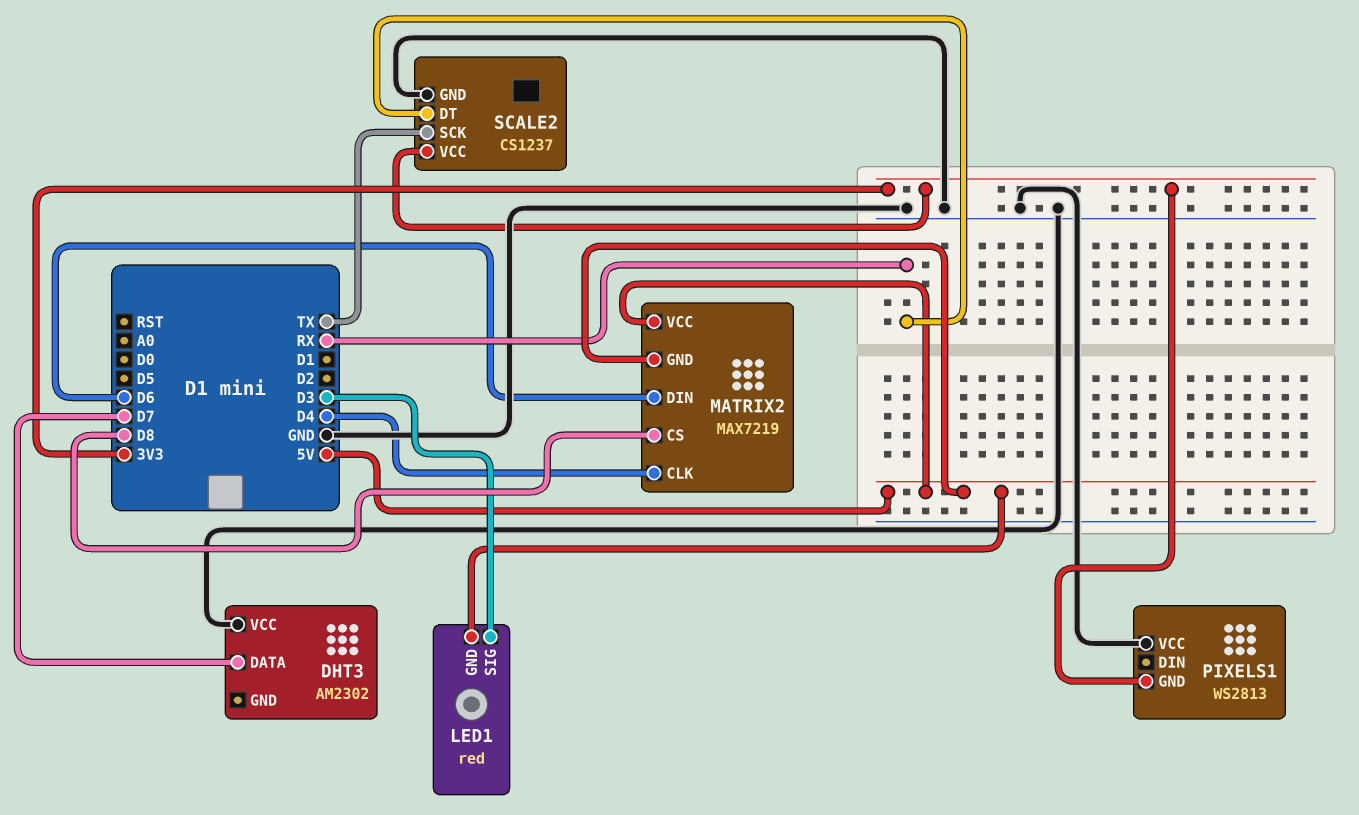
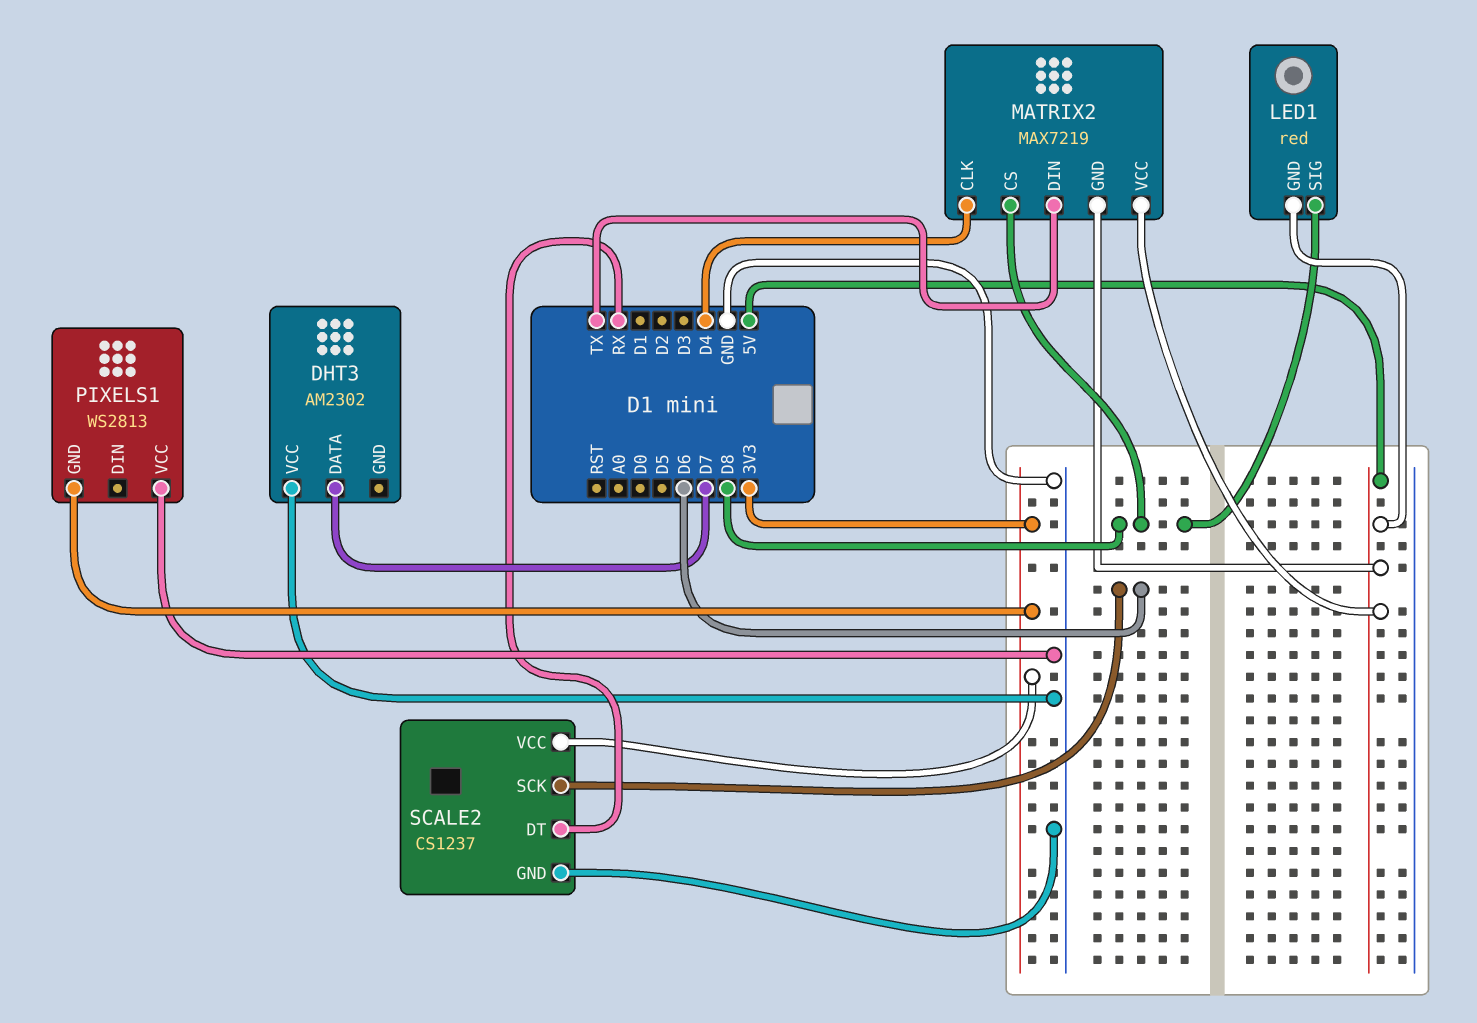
LED1 pin SIG: D3 -> D8
MATRIX2 pin DIN: D6 -> TX
SCALE2 pin SCK: TX -> D6

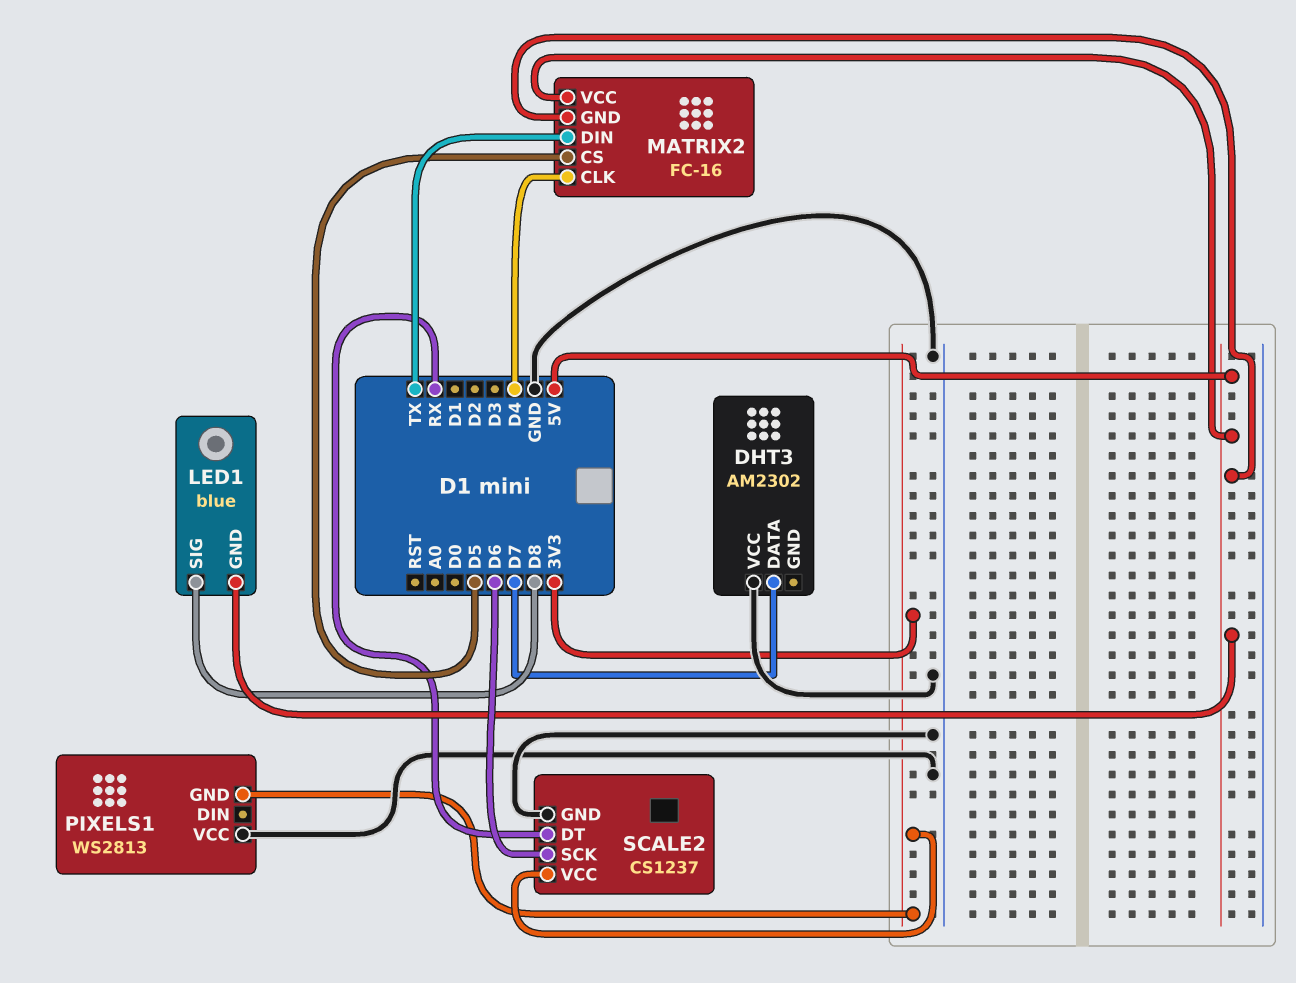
LED1: red -> blue
MATRIX2: MAX7219 -> FC-16
MATRIX2 pin CS: D8 -> D5

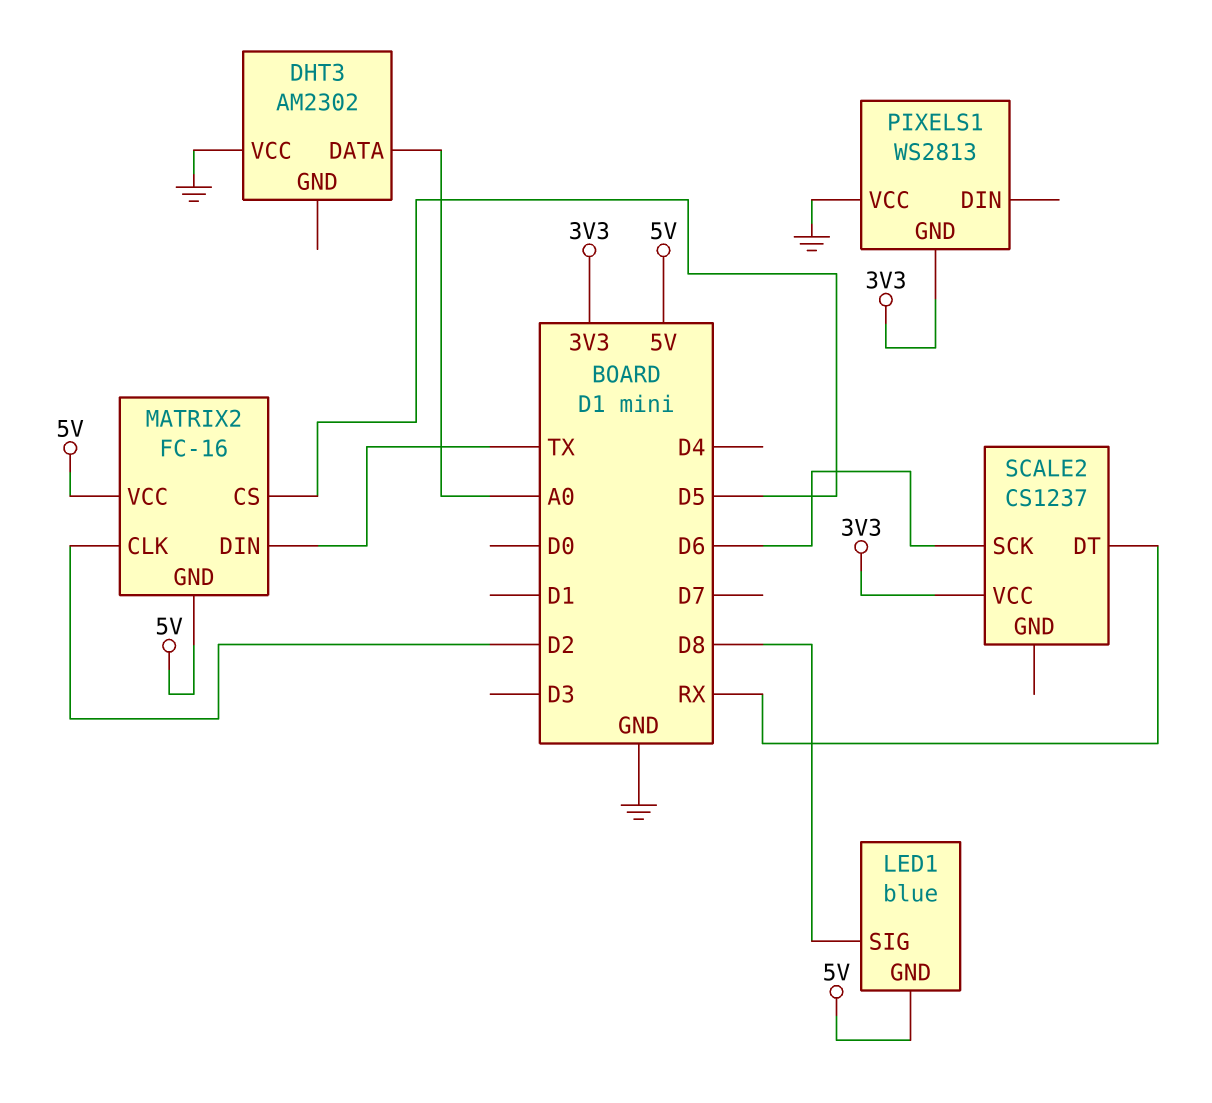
DHT3 pin DATA: D7 -> A0
MATRIX2 pin CLK: D4 -> D2
SCALE2 pin GND: GND -> none

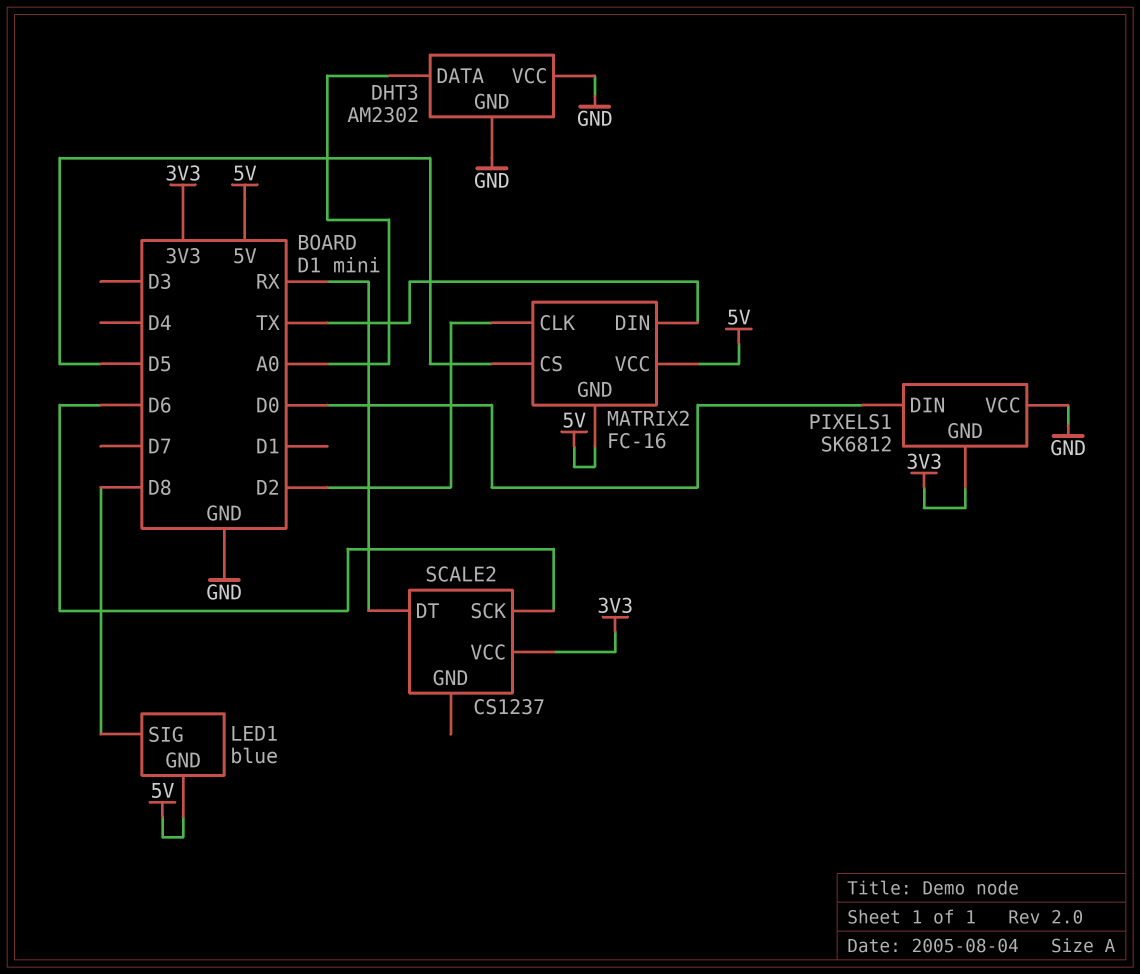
DHT3 pin GND: none -> GND
PIXELS1: WS2813 -> SK6812
PIXELS1 pin DIN: none -> D0

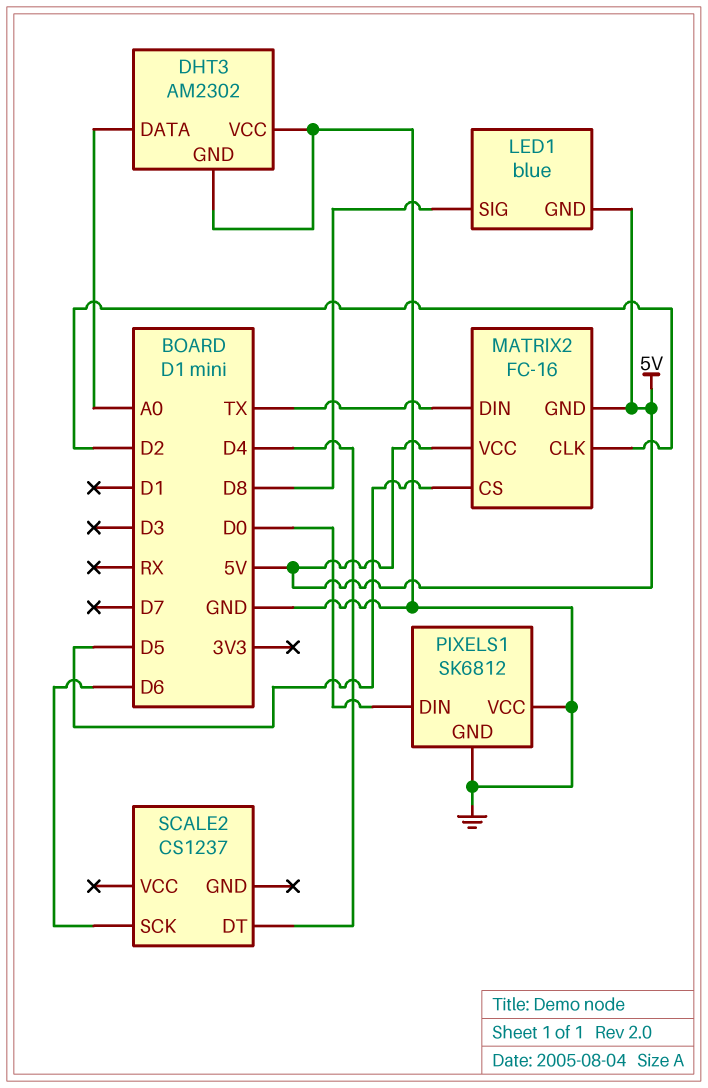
PIXELS1 pin GND: 3V3 -> GND
SCALE2 pin DT: RX -> D4
SCALE2 pin VCC: 3V3 -> none

